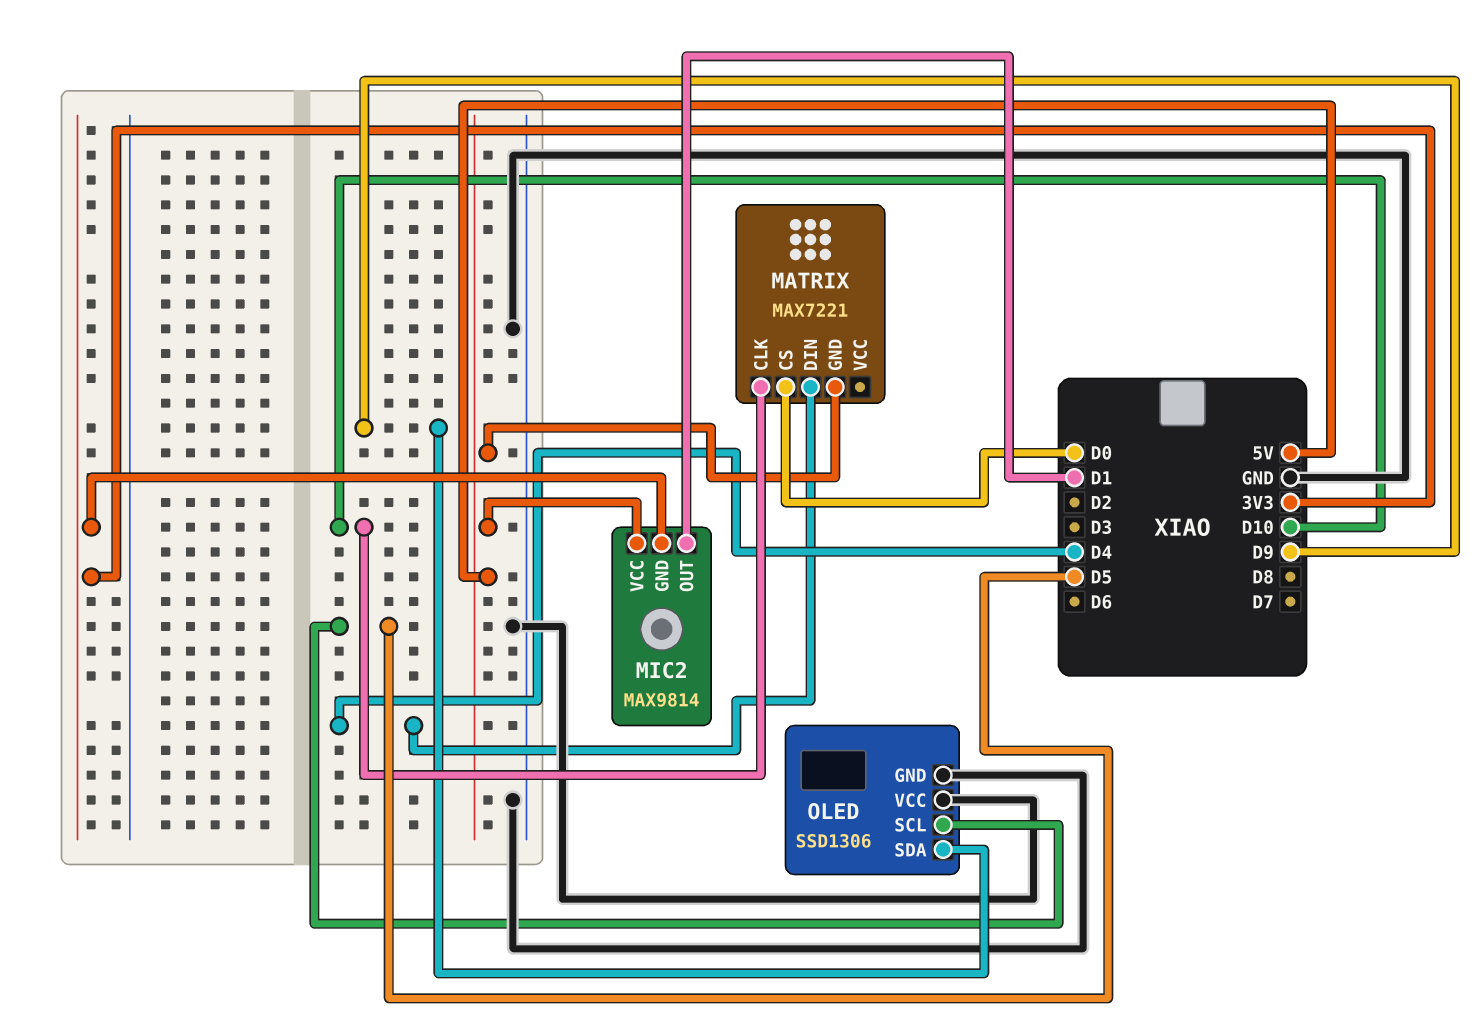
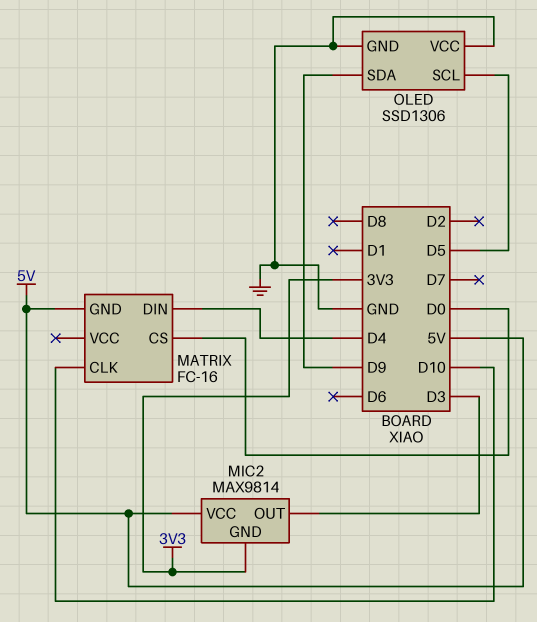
MATRIX: MAX7221 -> FC-16
MIC2 pin OUT: D1 -> D3

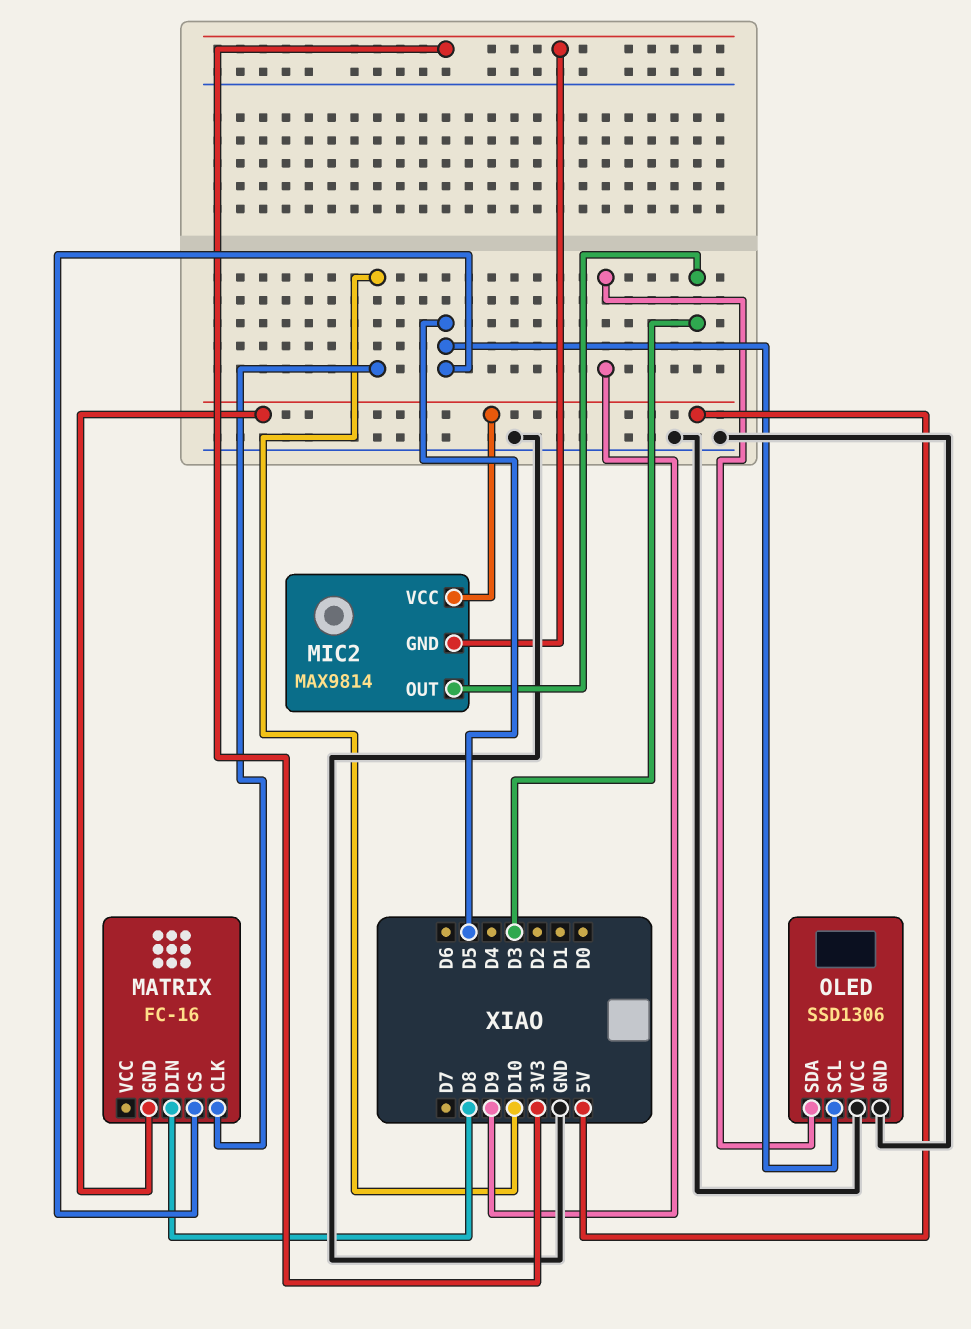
MATRIX pin CS: D0 -> D5
MATRIX pin DIN: D4 -> D8

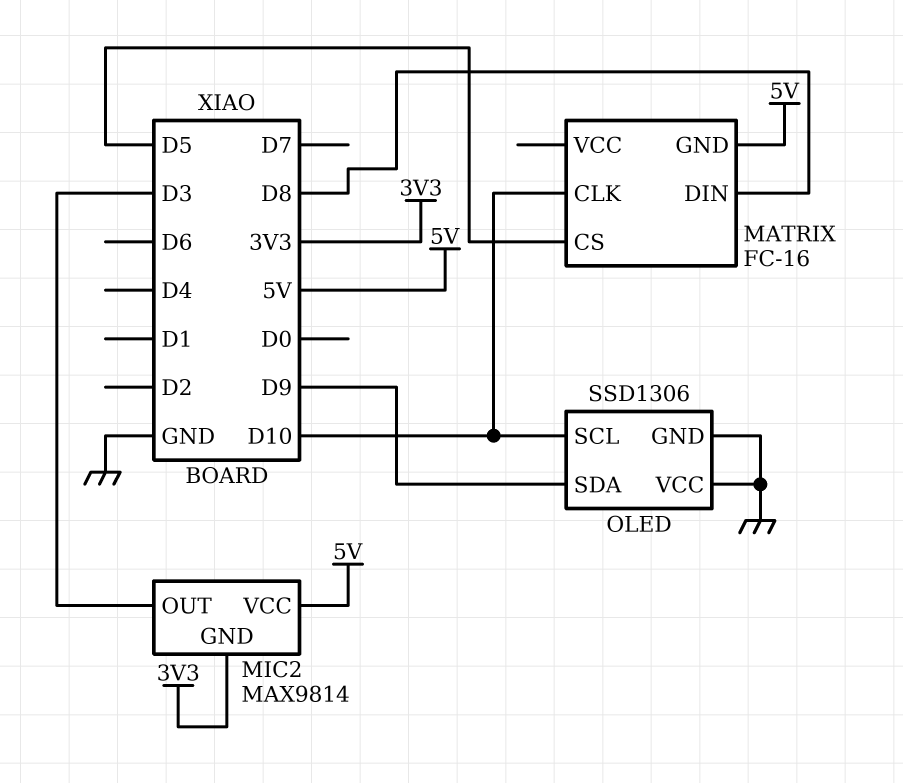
OLED pin SCL: D5 -> D10

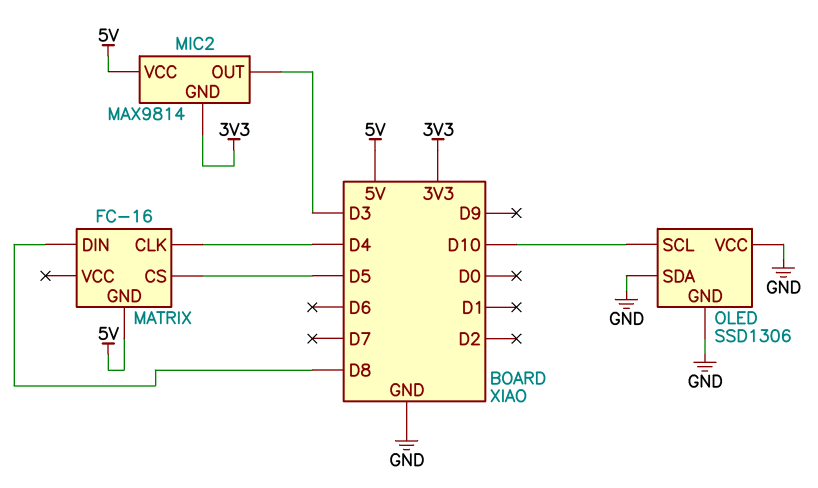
MATRIX pin CLK: D10 -> D4
OLED pin SDA: D9 -> GND

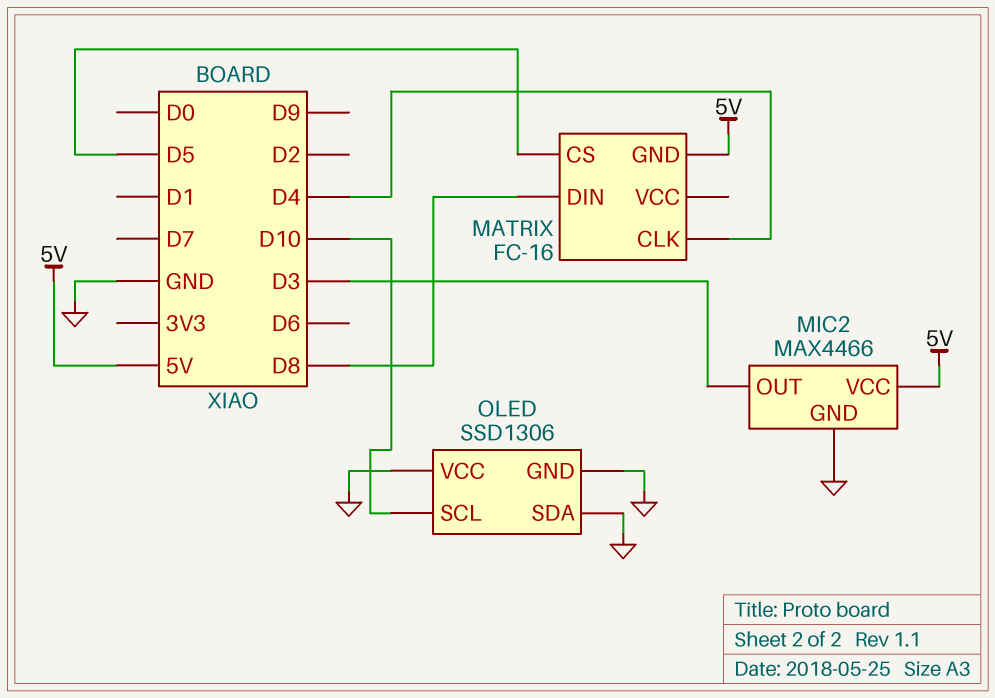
MIC2: MAX9814 -> MAX4466
MIC2 pin GND: 3V3 -> GND

